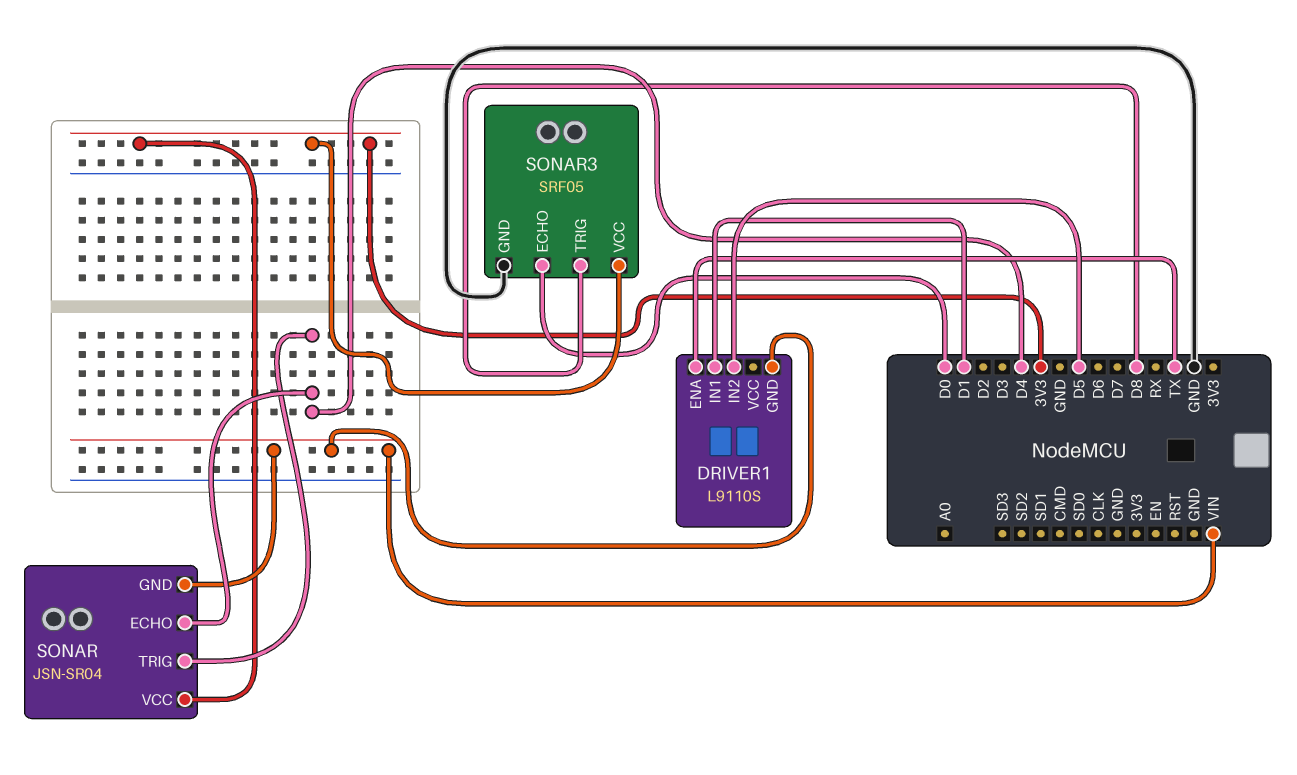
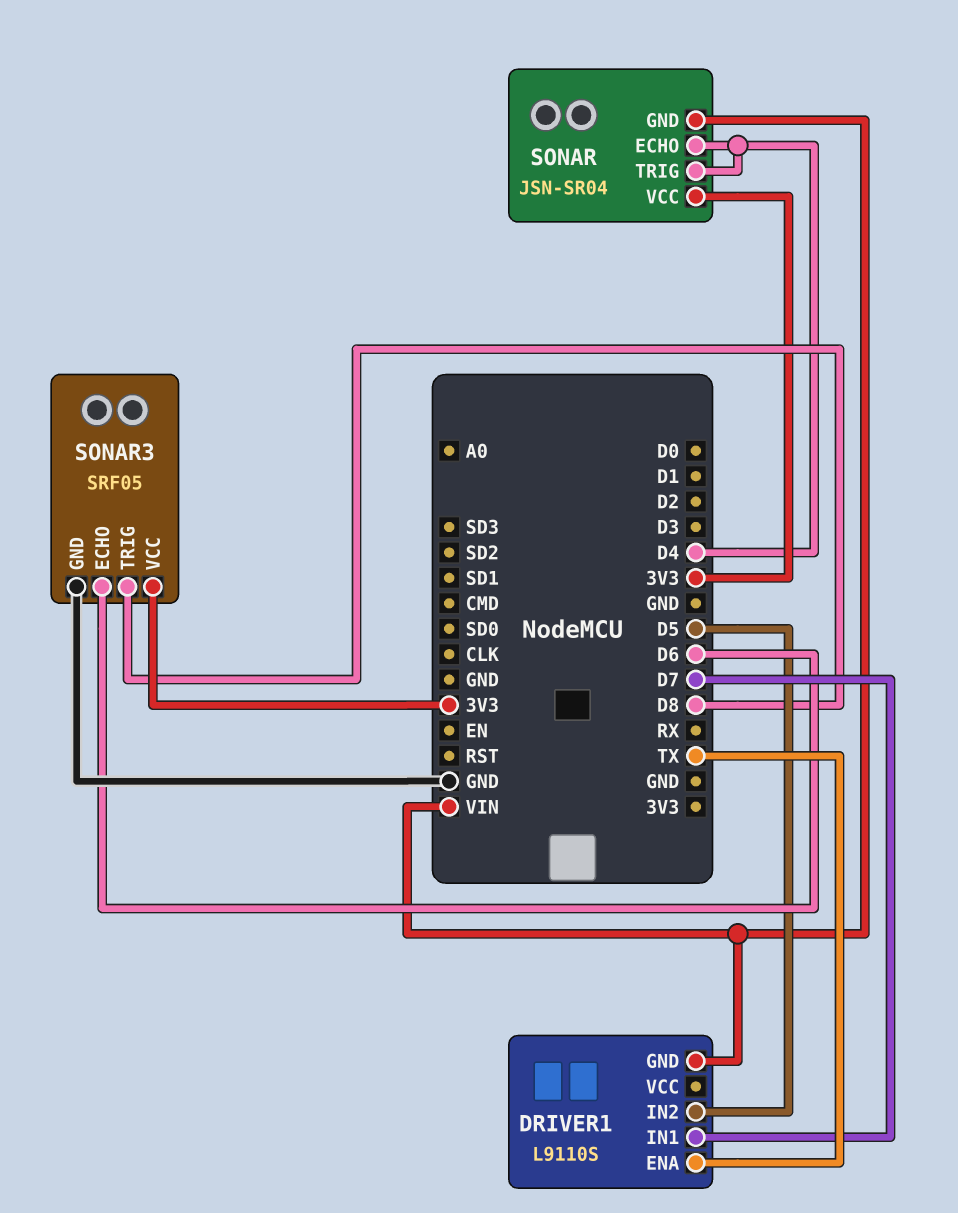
DRIVER1 pin IN1: D1 -> D7
SONAR3 pin ECHO: D0 -> D6

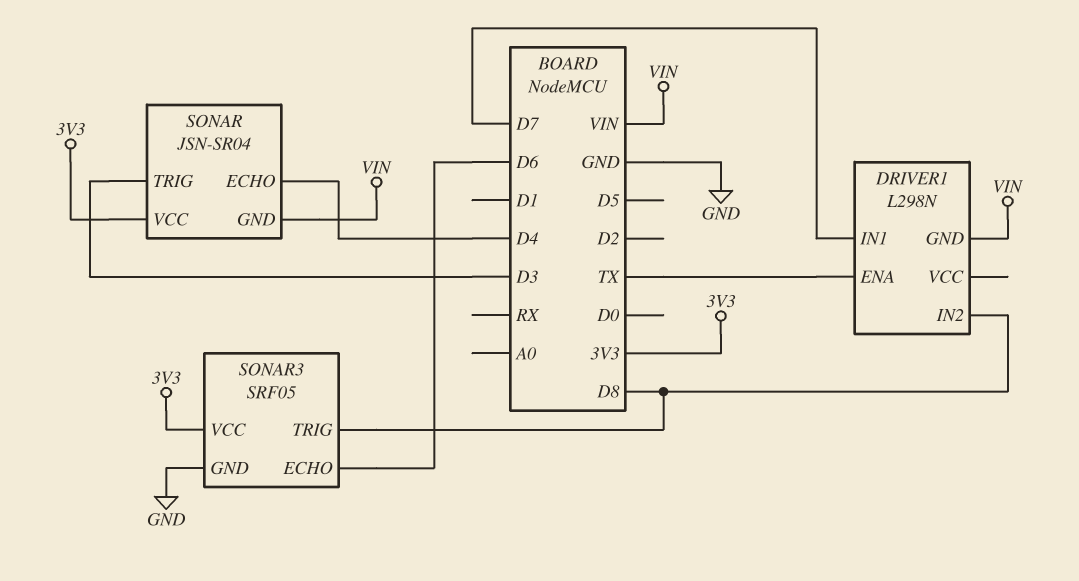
DRIVER1: L9110S -> L298N
DRIVER1 pin IN2: D5 -> D8
SONAR pin TRIG: D4 -> D3

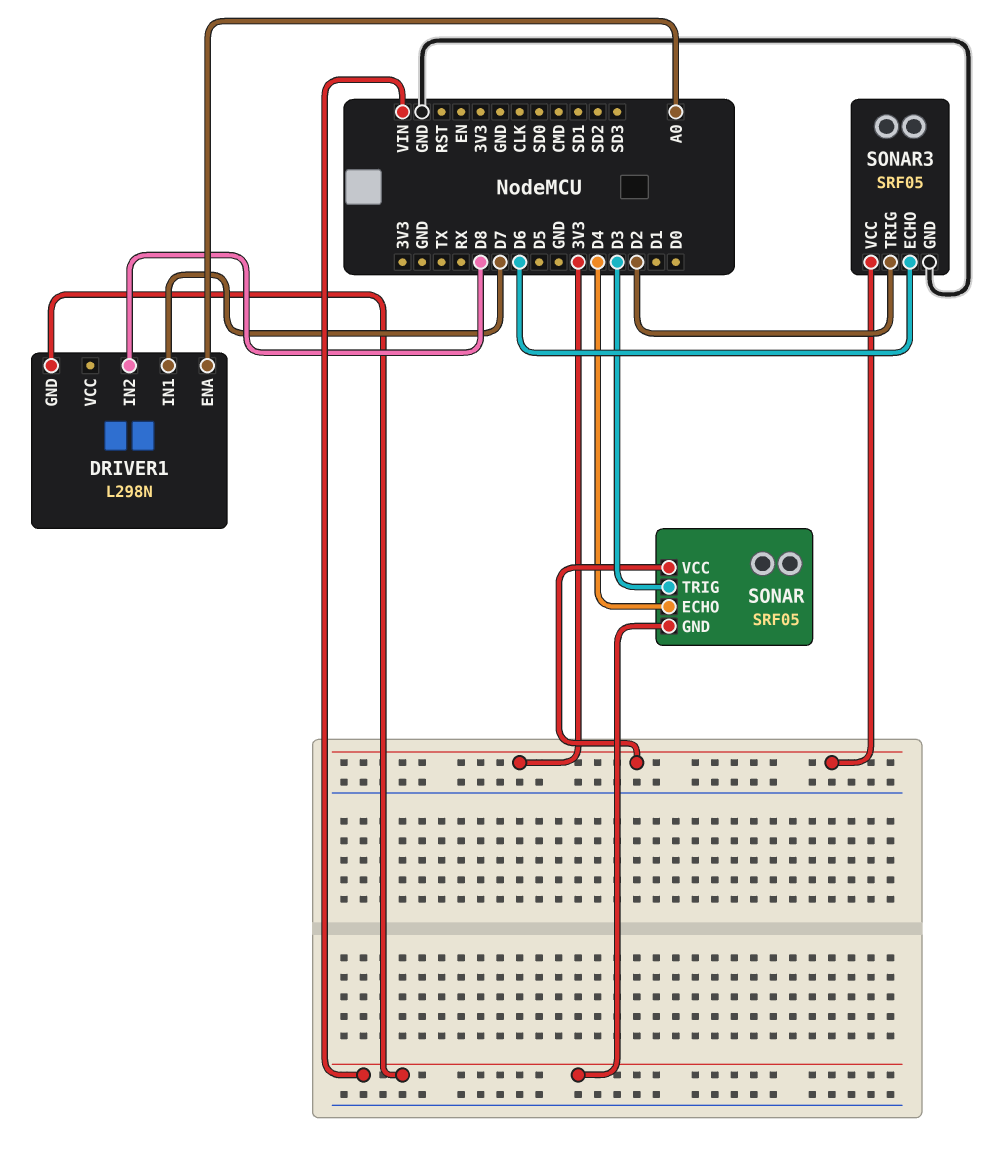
DRIVER1 pin ENA: TX -> A0
SONAR: JSN-SR04 -> SRF05
SONAR3 pin TRIG: D8 -> D2

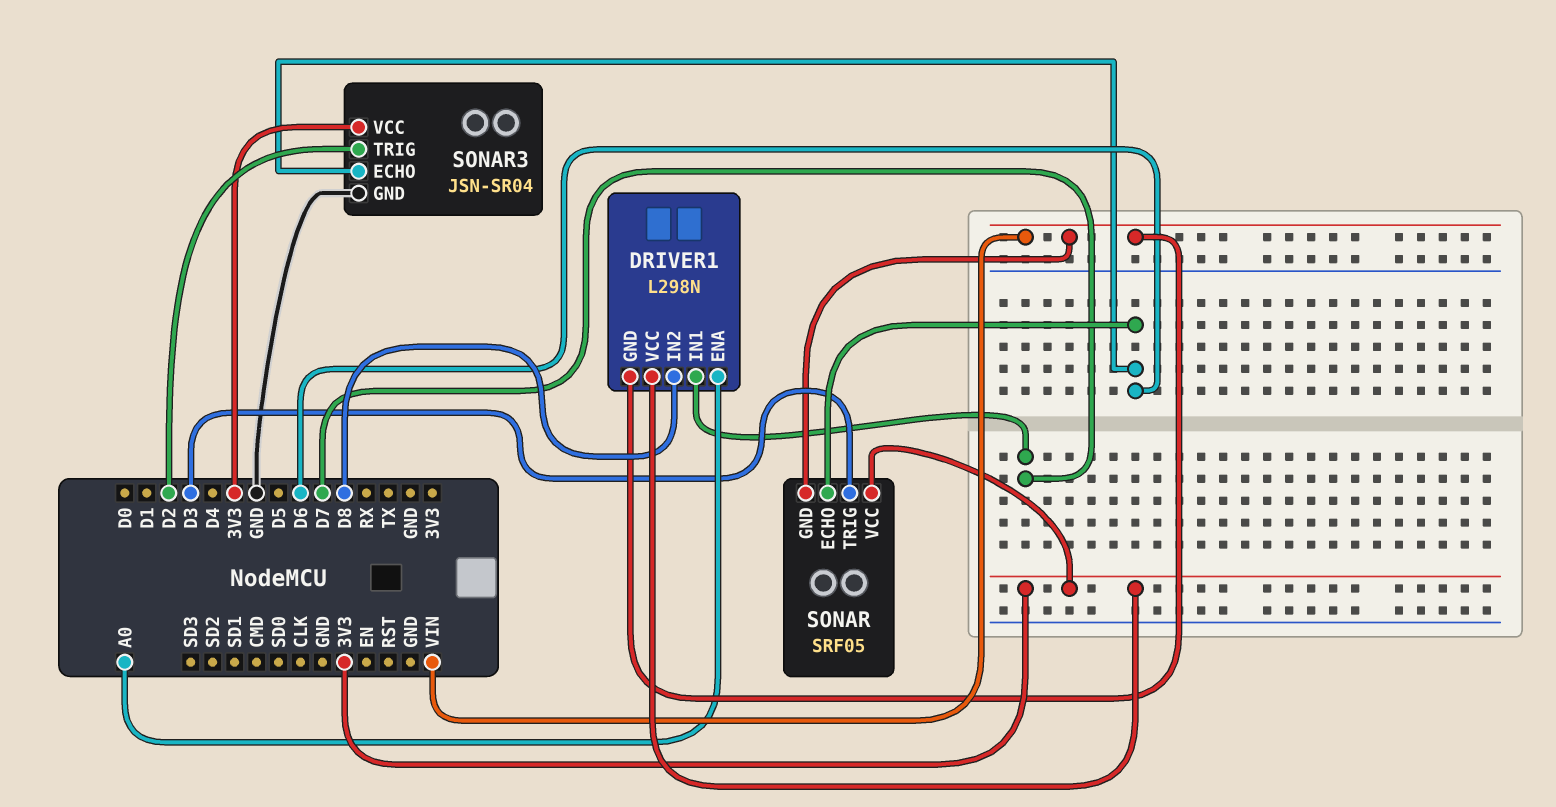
DRIVER1 pin VCC: none -> 3V3
SONAR pin ECHO: D4 -> D6
SONAR3: SRF05 -> JSN-SR04

